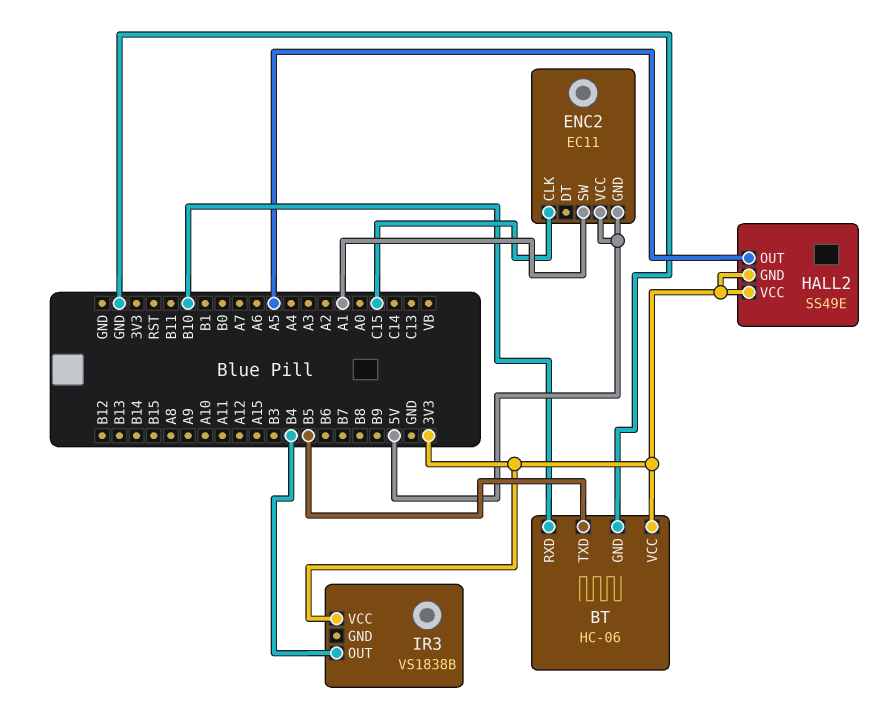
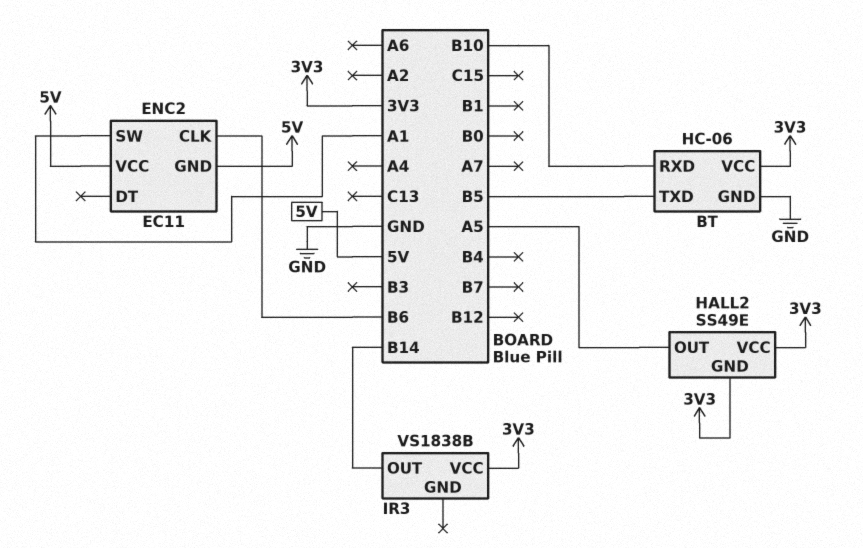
ENC2 pin CLK: C15 -> B6
IR3 pin OUT: B4 -> B14

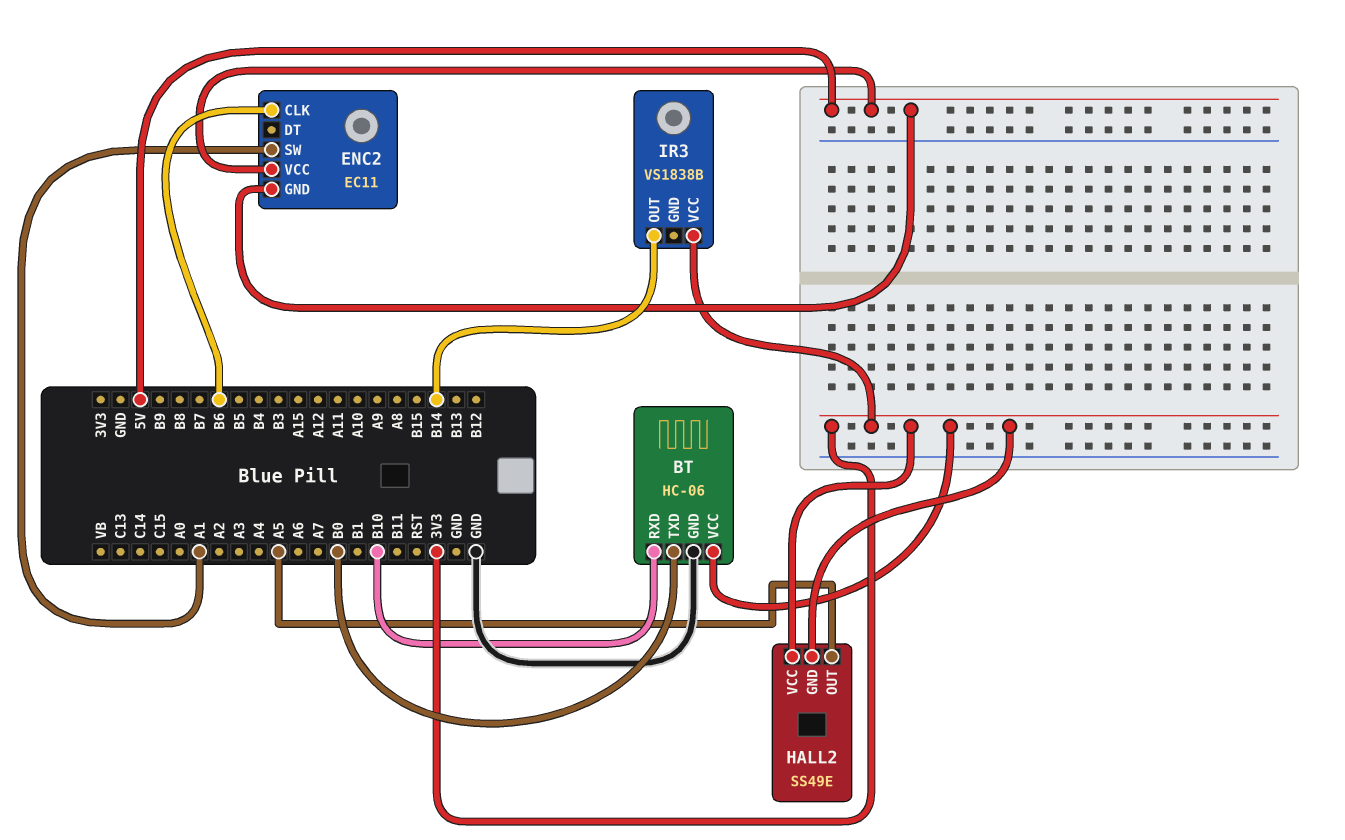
BT pin TXD: B5 -> B0

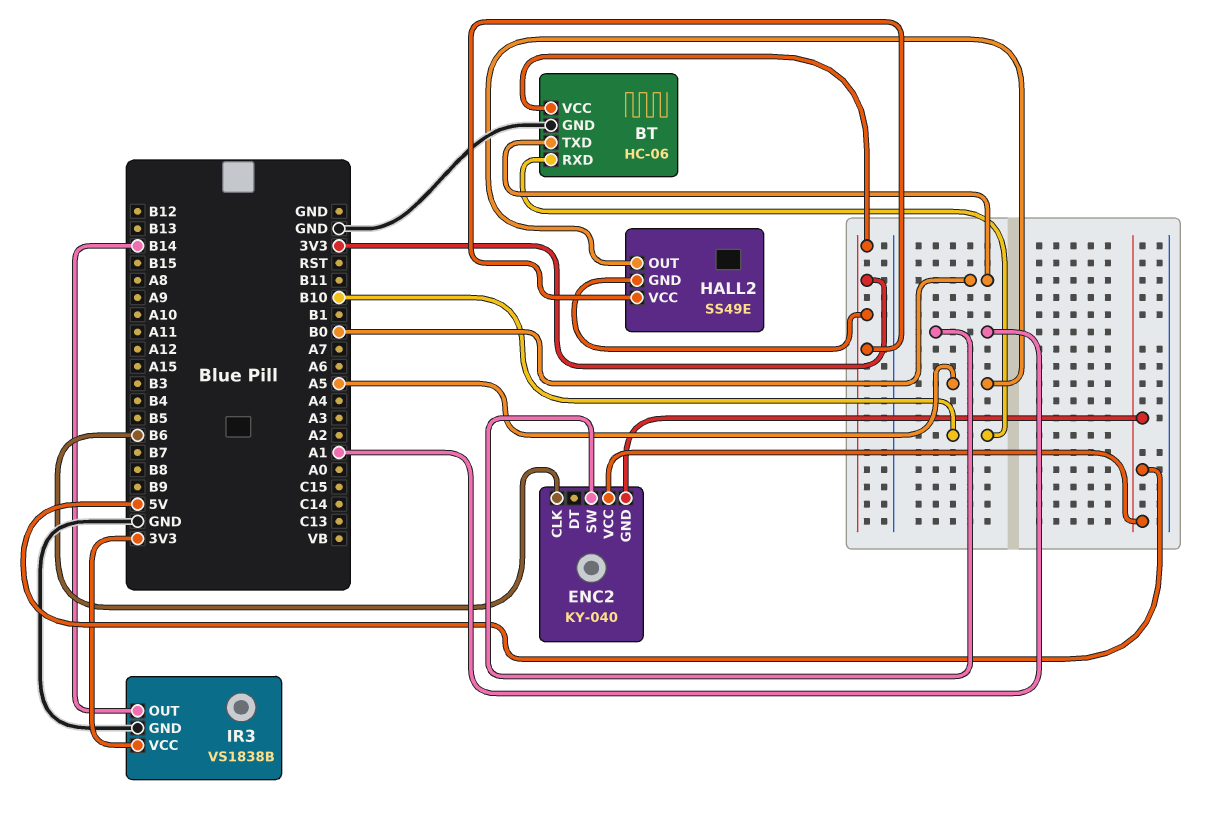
ENC2: EC11 -> KY-040
IR3 pin GND: none -> GND

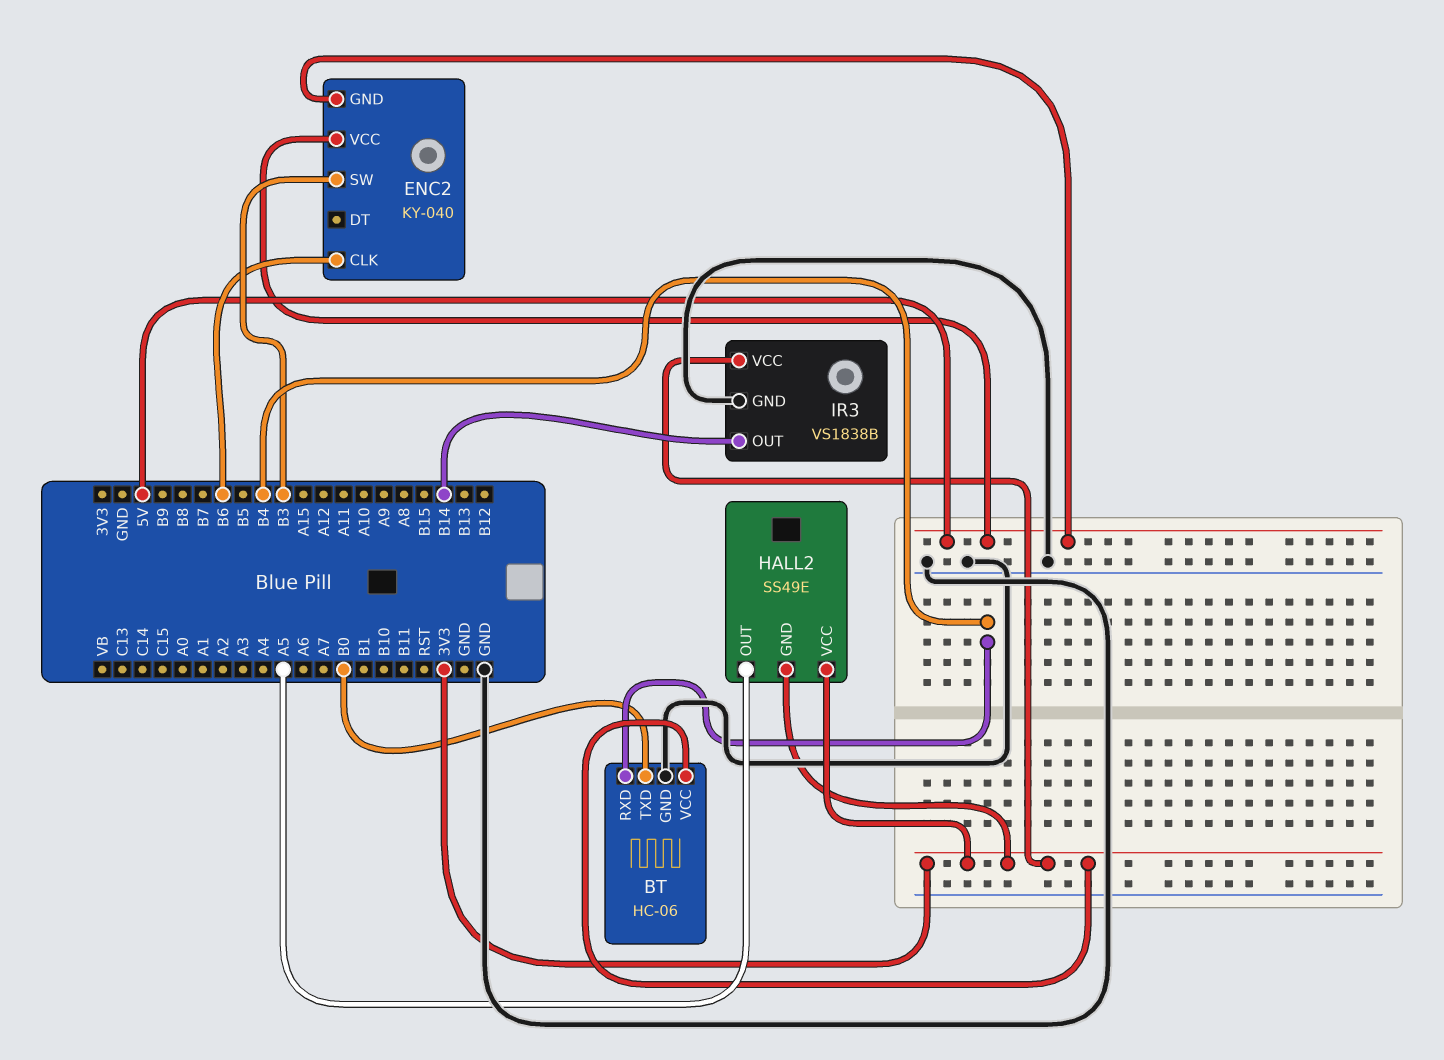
BT pin RXD: B10 -> B4
ENC2 pin SW: A1 -> B3

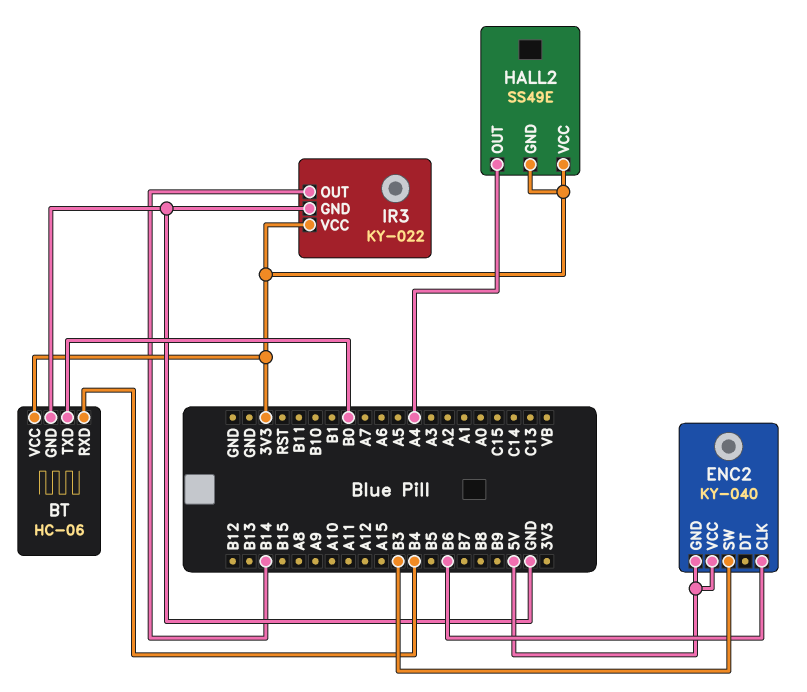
HALL2 pin OUT: A5 -> A4
IR3: VS1838B -> KY-022

